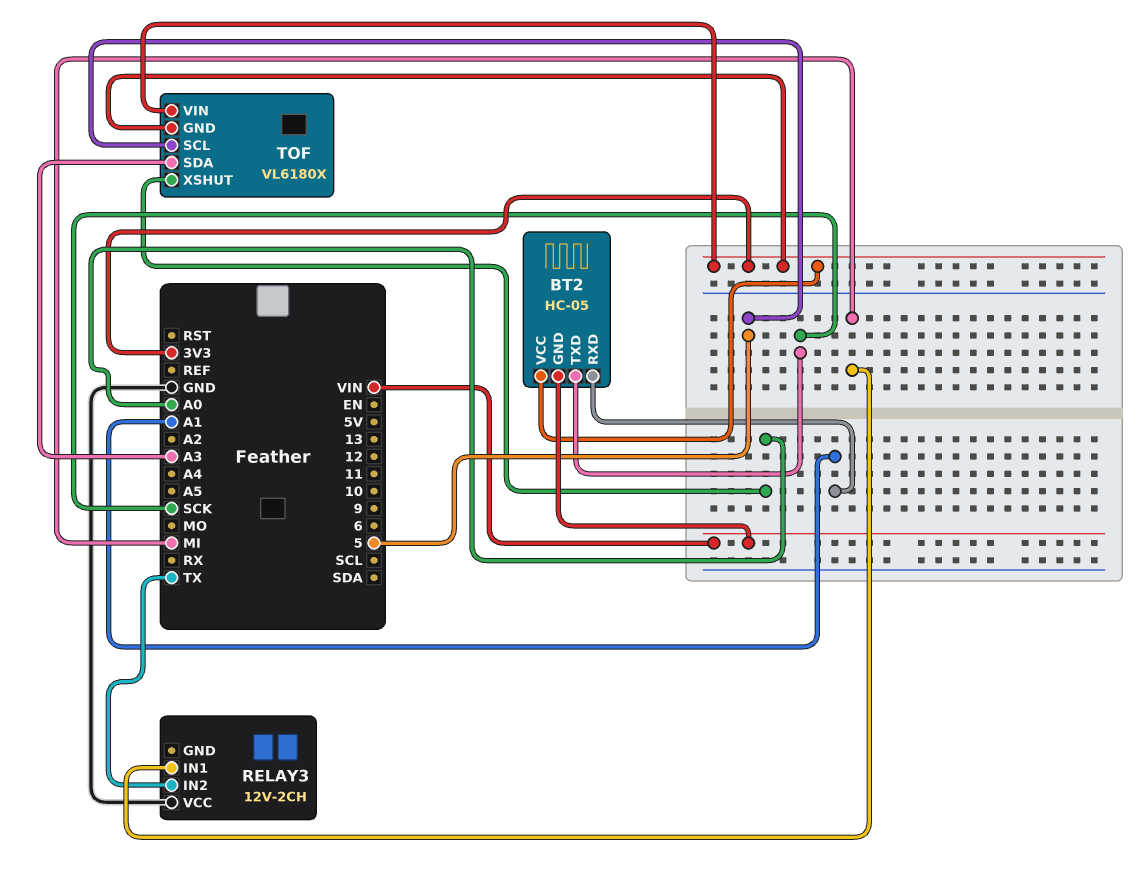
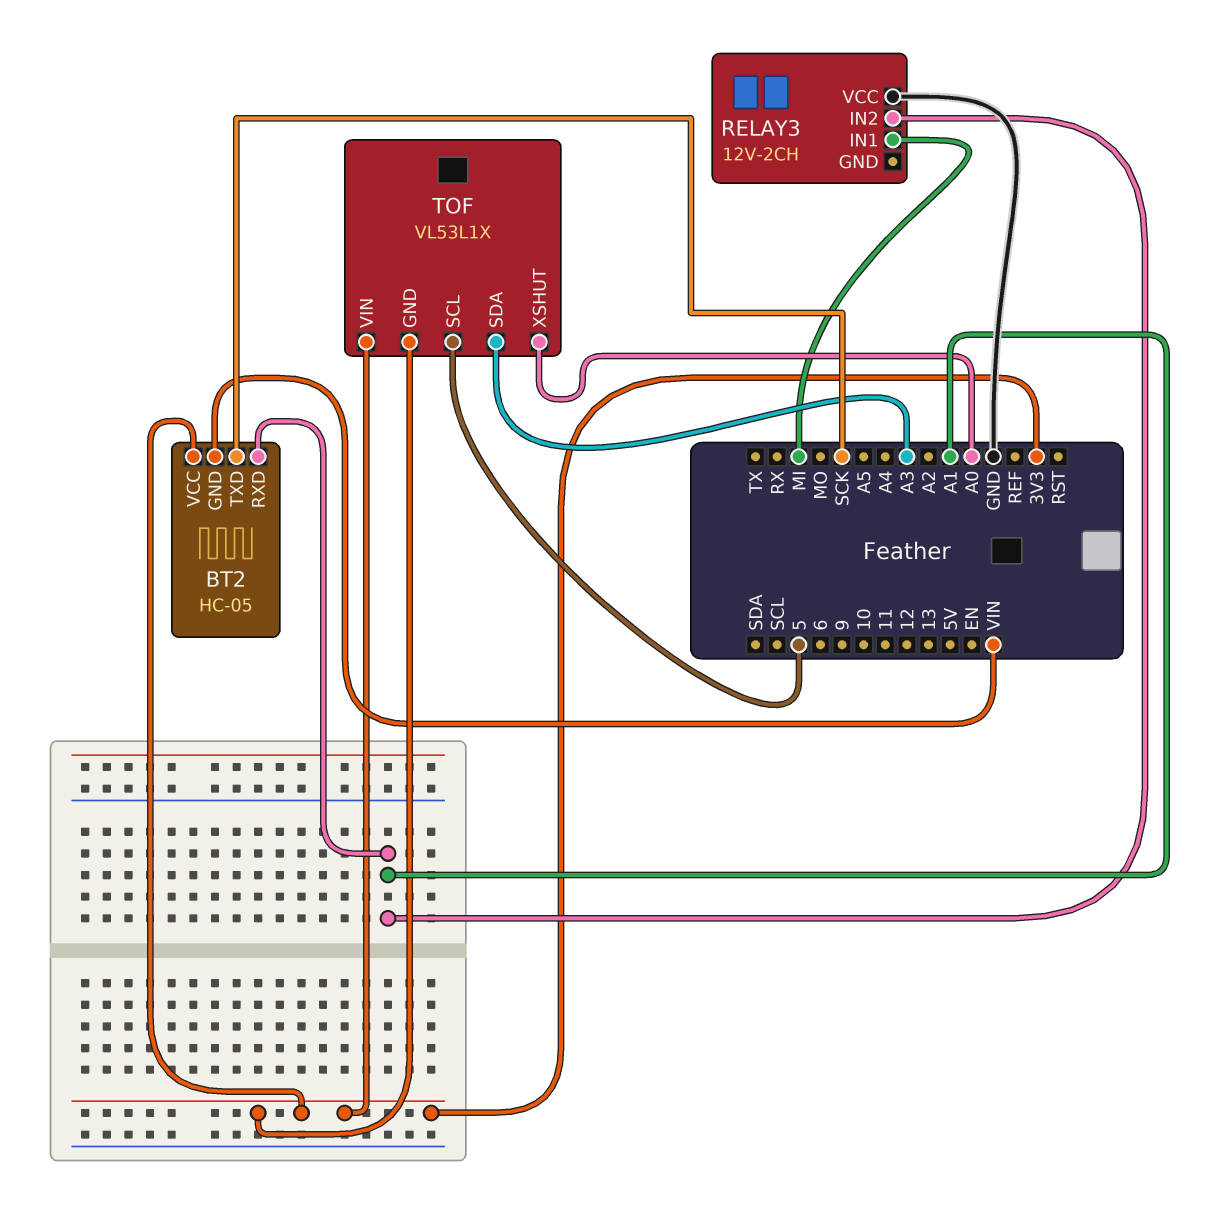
RELAY3 pin IN2: TX -> A1
TOF: VL6180X -> VL53L1X

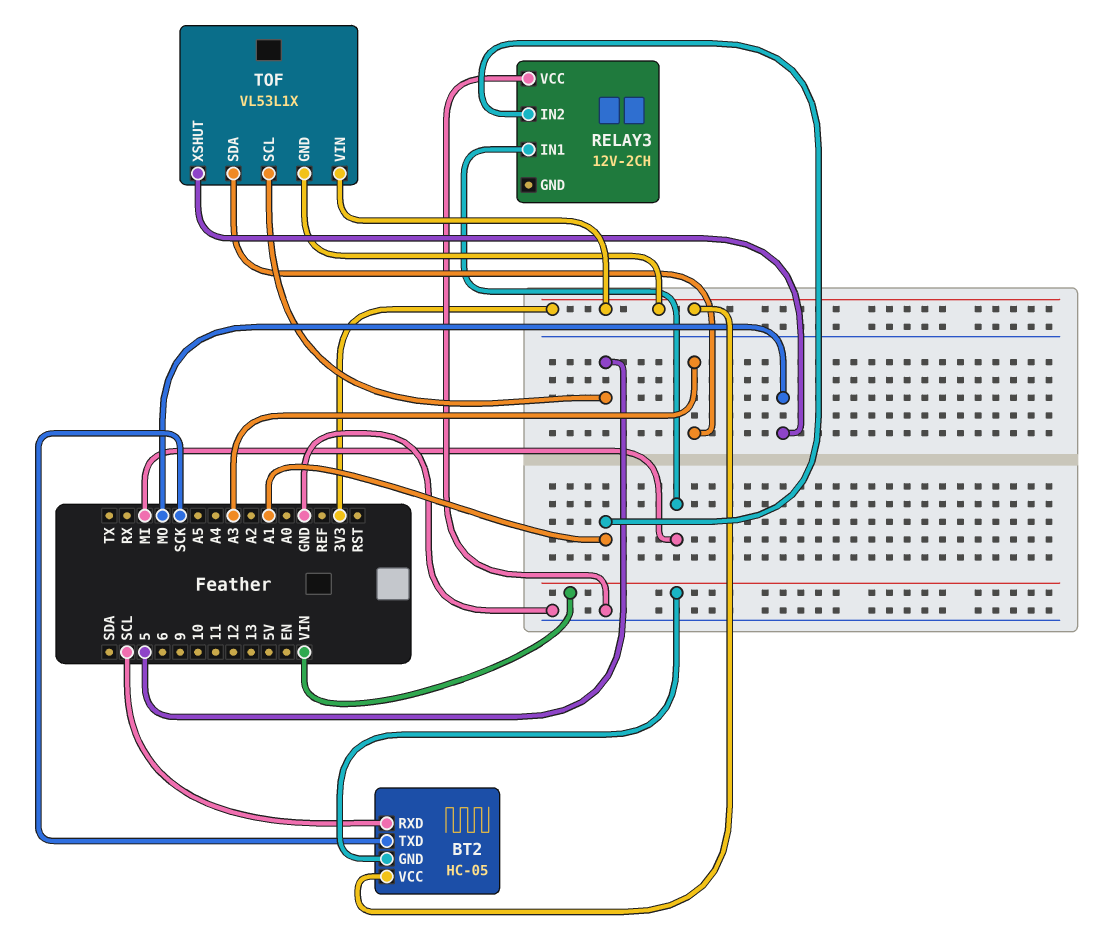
BT2 pin RXD: A1 -> SCL
TOF pin XSHUT: A0 -> MO

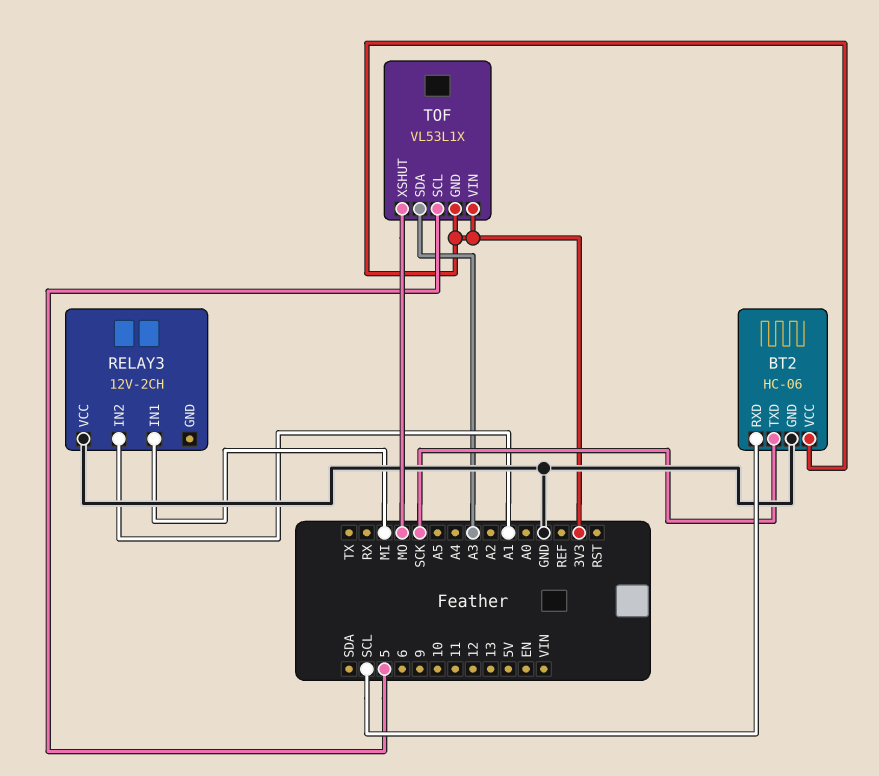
BT2: HC-05 -> HC-06
BT2 pin GND: VIN -> GND

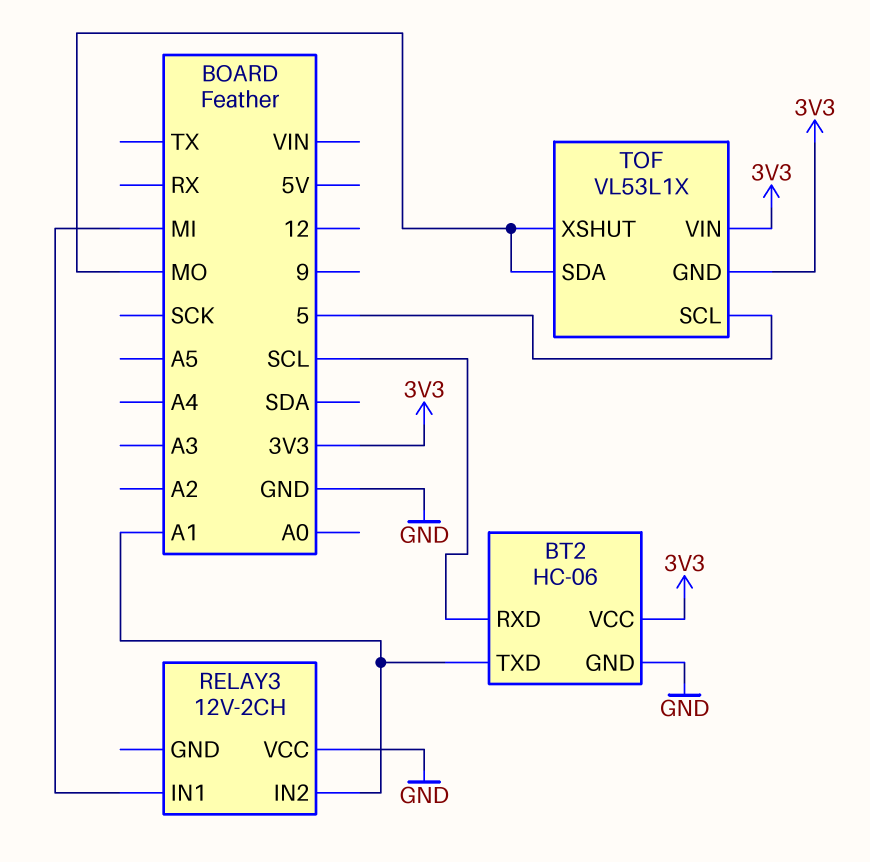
BT2 pin TXD: SCK -> A1
TOF pin SDA: A3 -> MO

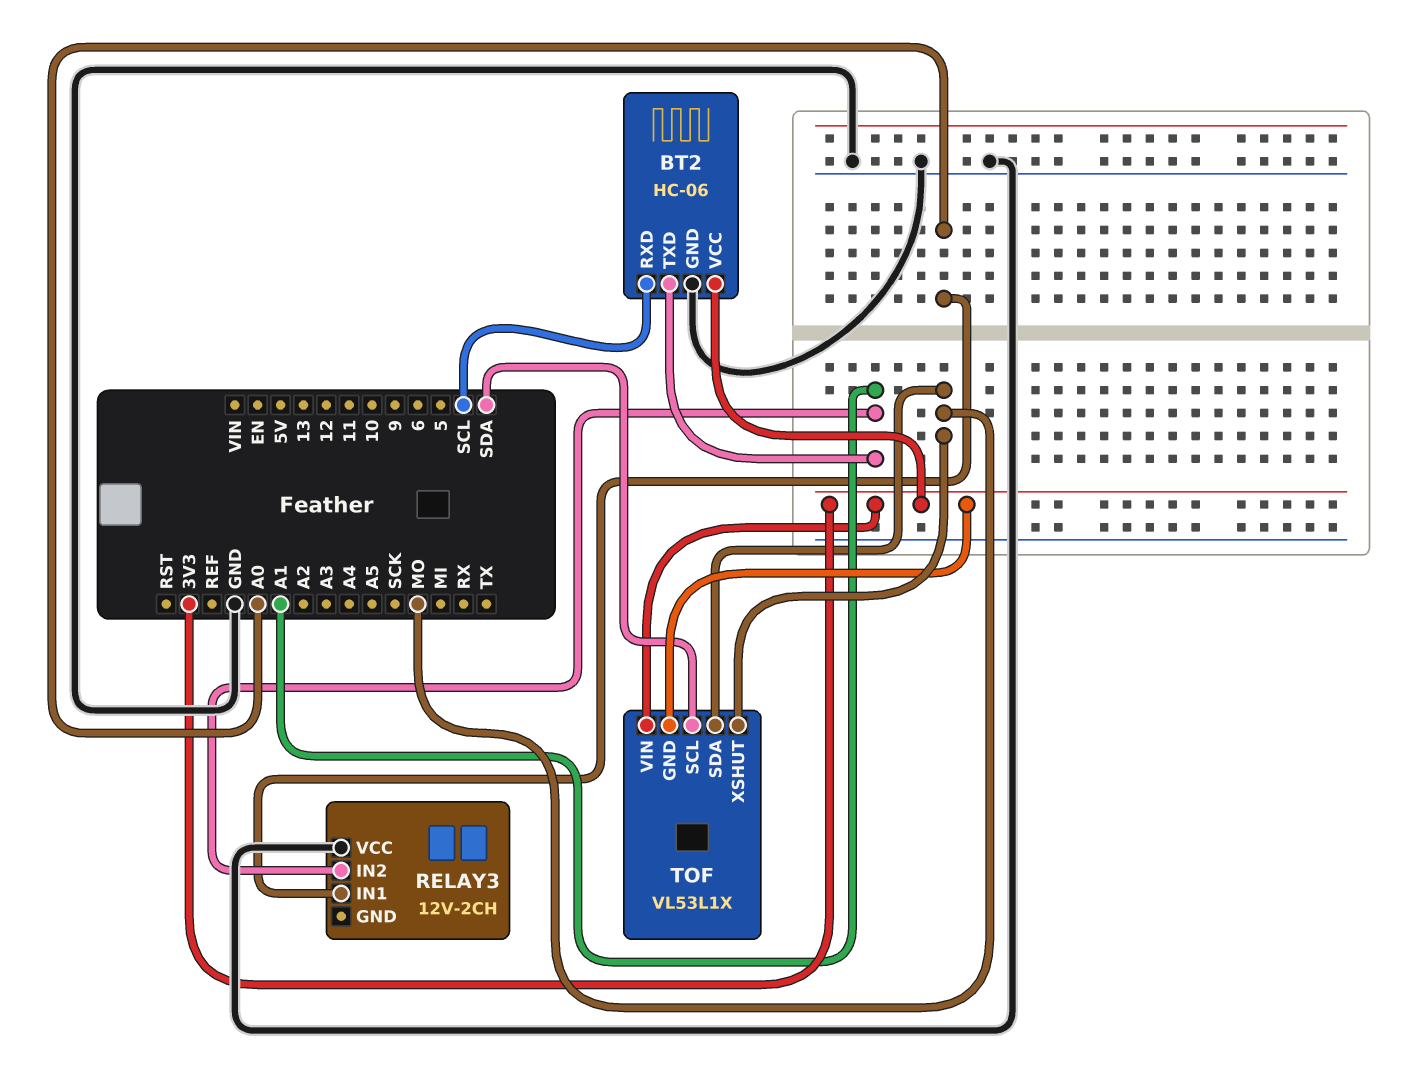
RELAY3 pin IN1: MI -> A0
TOF pin SCL: 5 -> SDA

